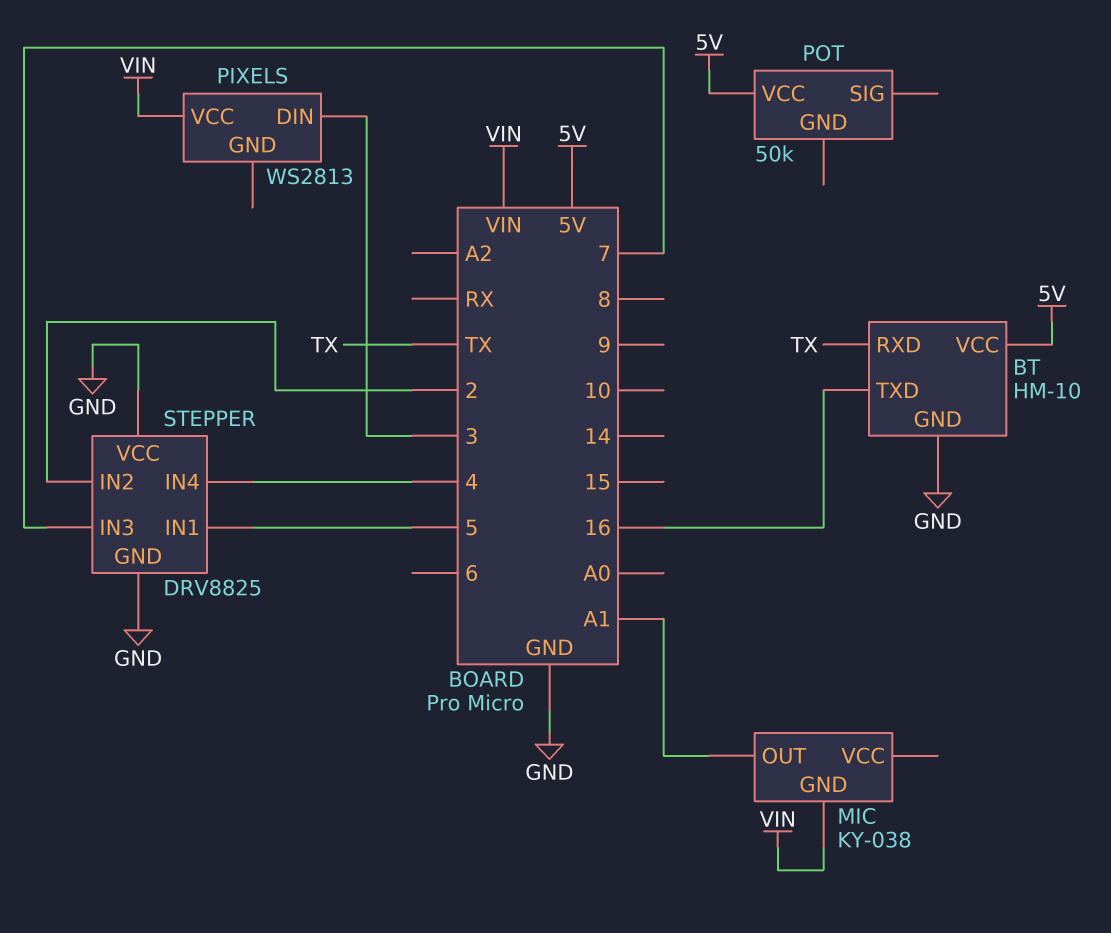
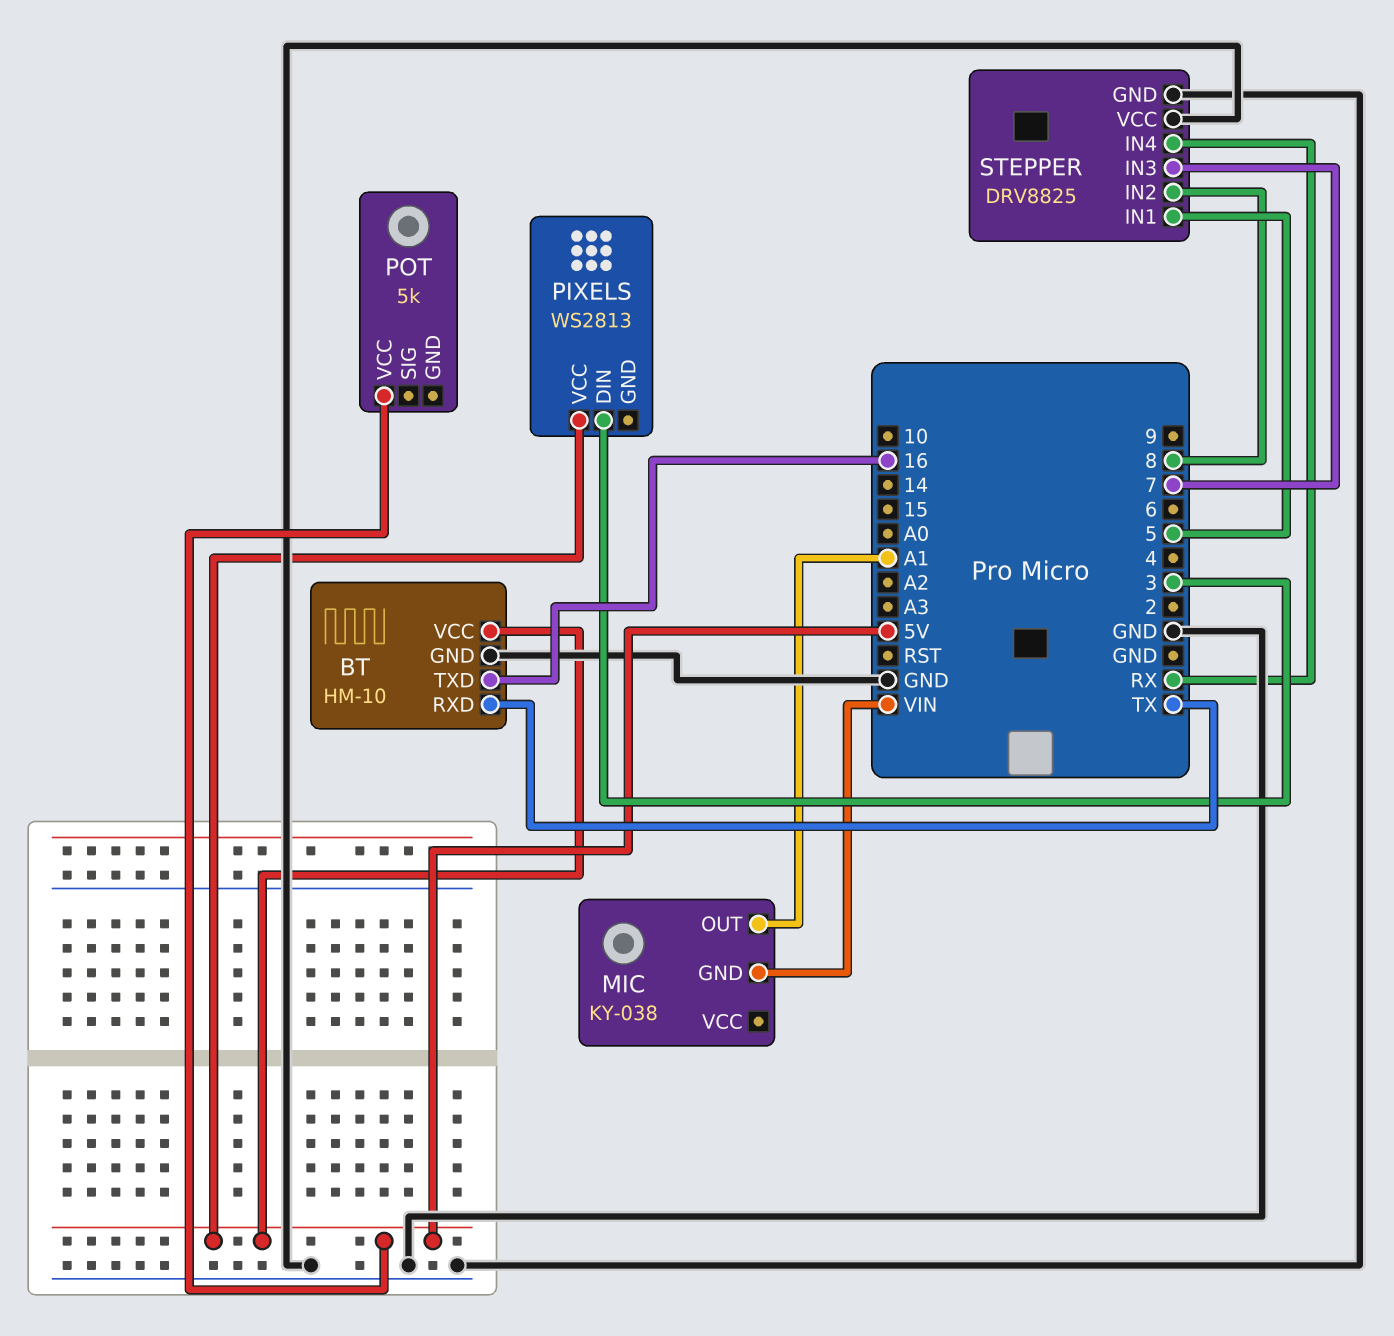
PIXELS pin VCC: VIN -> 5V
POT: 50k -> 5k
STEPPER pin IN2: 2 -> 8
STEPPER pin IN4: 4 -> RX

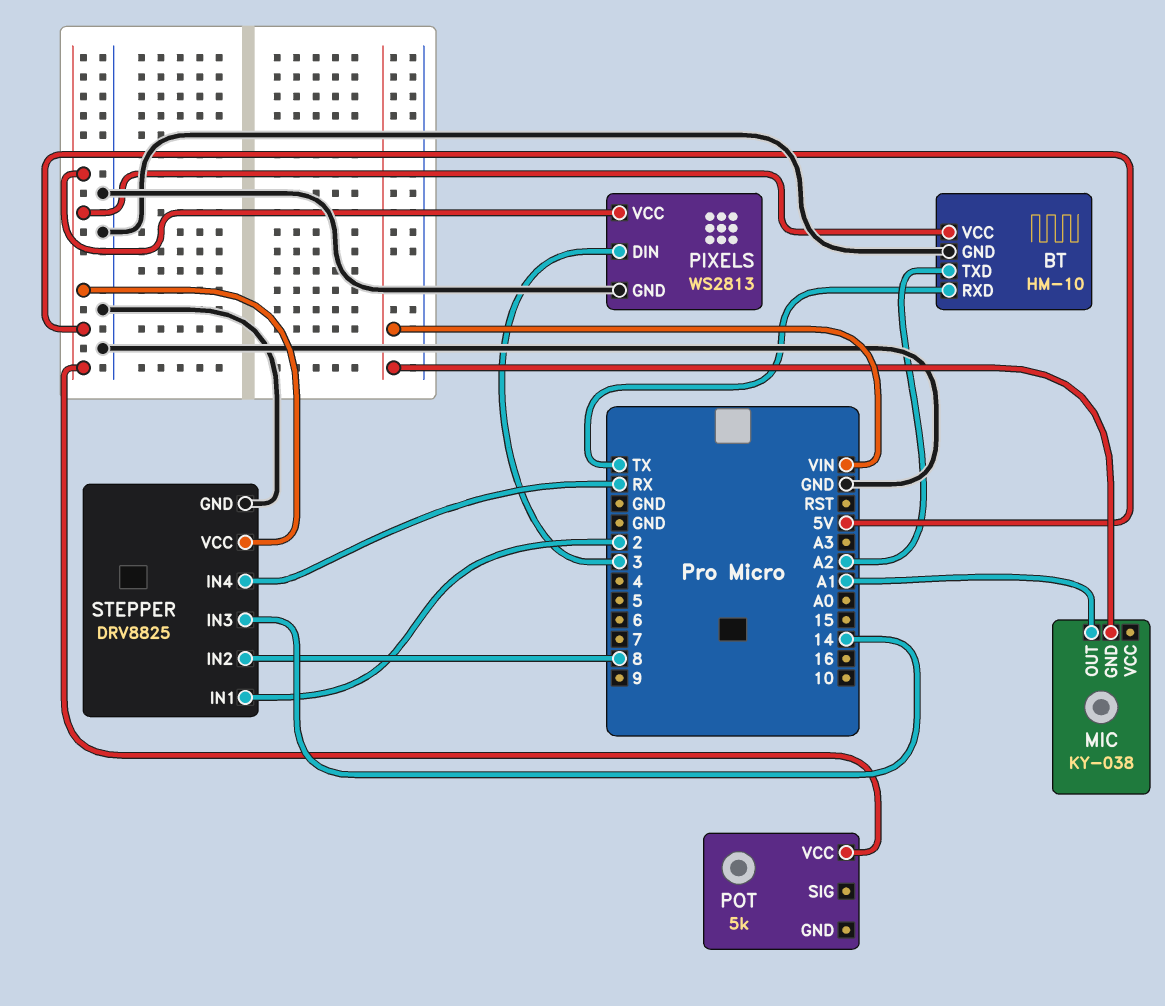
BT pin TXD: 16 -> A2
PIXELS pin GND: none -> GND
STEPPER pin IN1: 5 -> 2
STEPPER pin IN3: 7 -> 14
STEPPER pin VCC: GND -> 5V

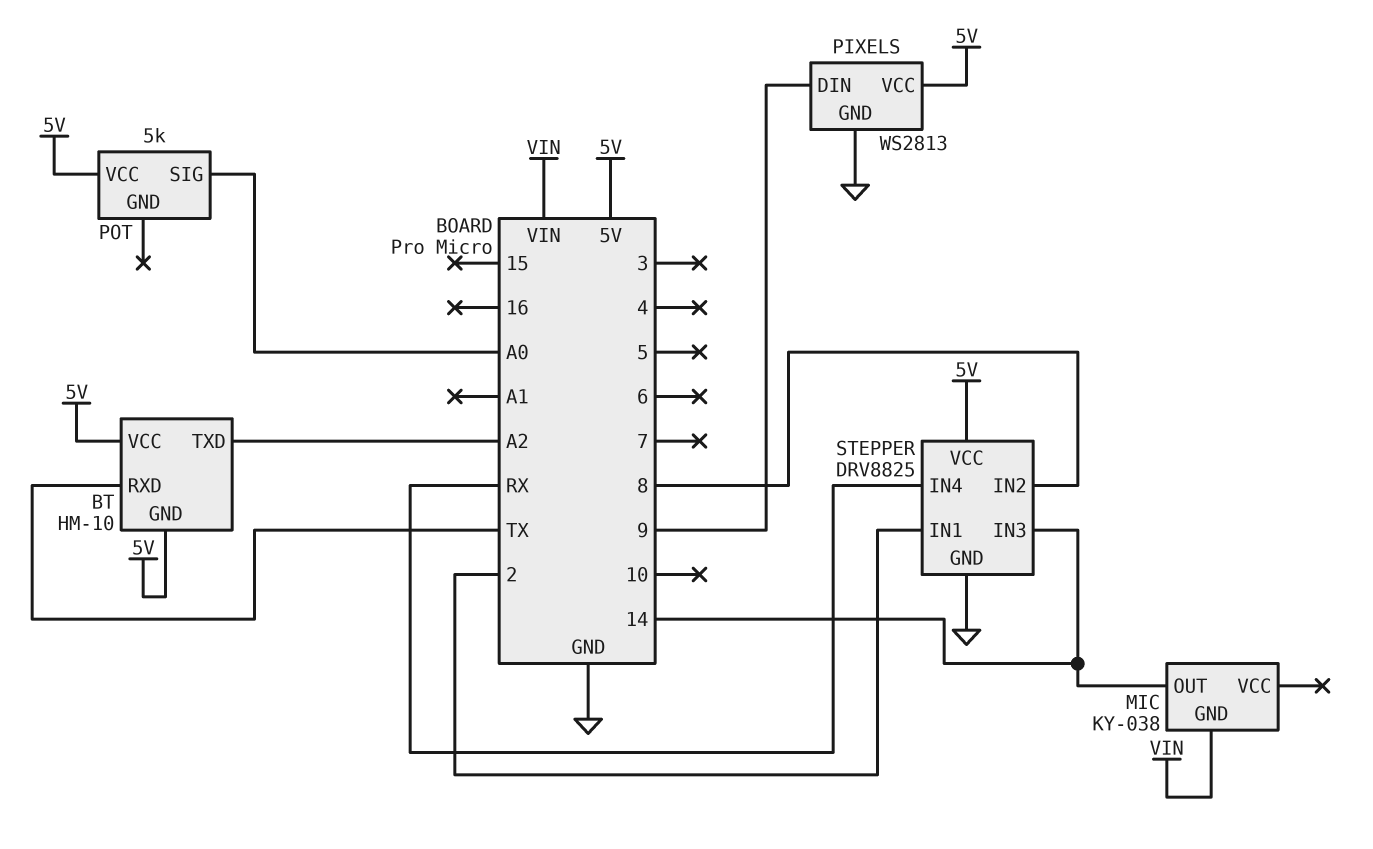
BT pin GND: GND -> 5V
MIC pin OUT: A1 -> 14
PIXELS pin DIN: 3 -> 9
POT pin SIG: none -> A0

